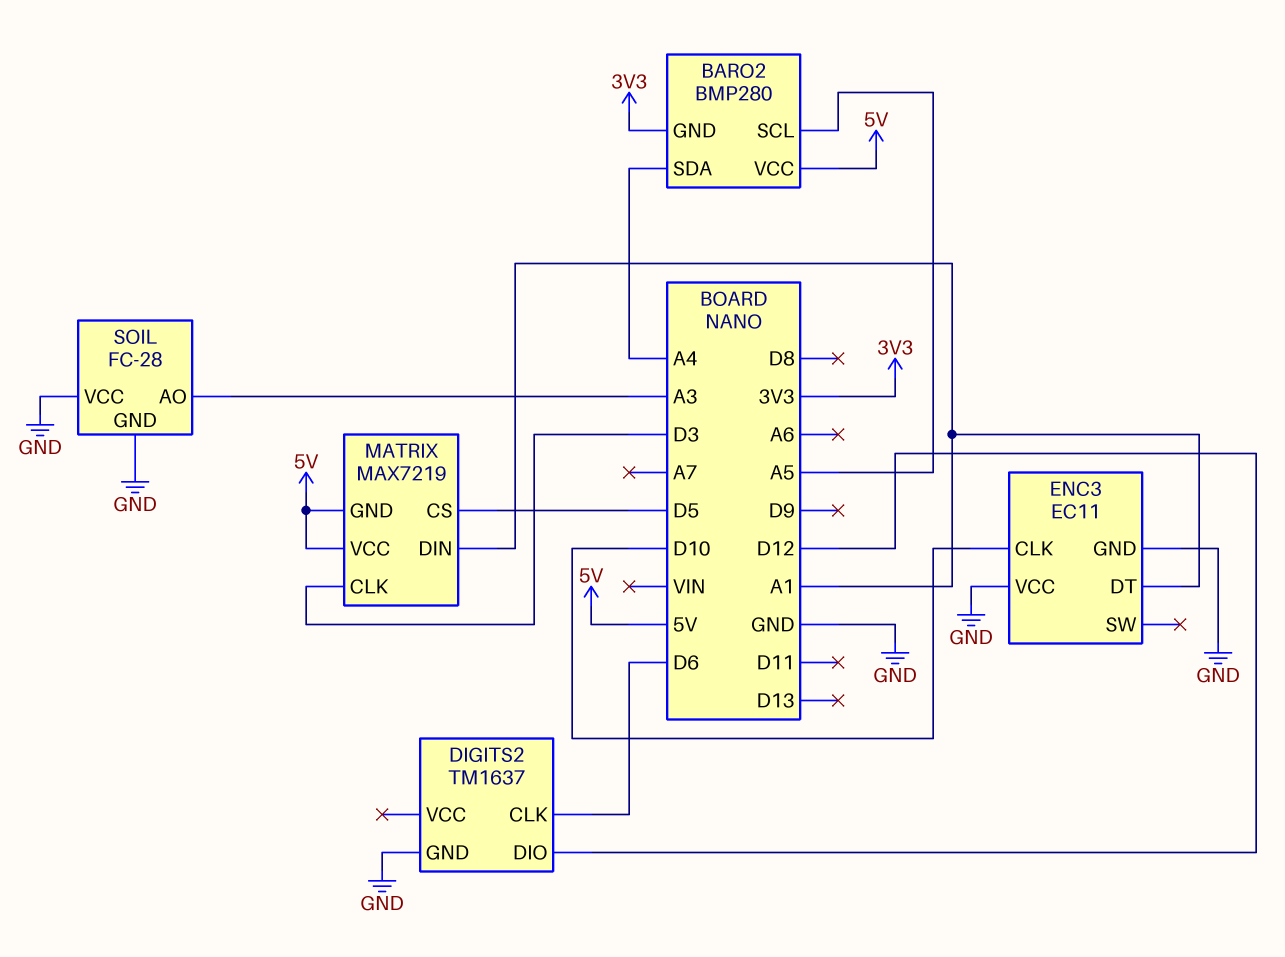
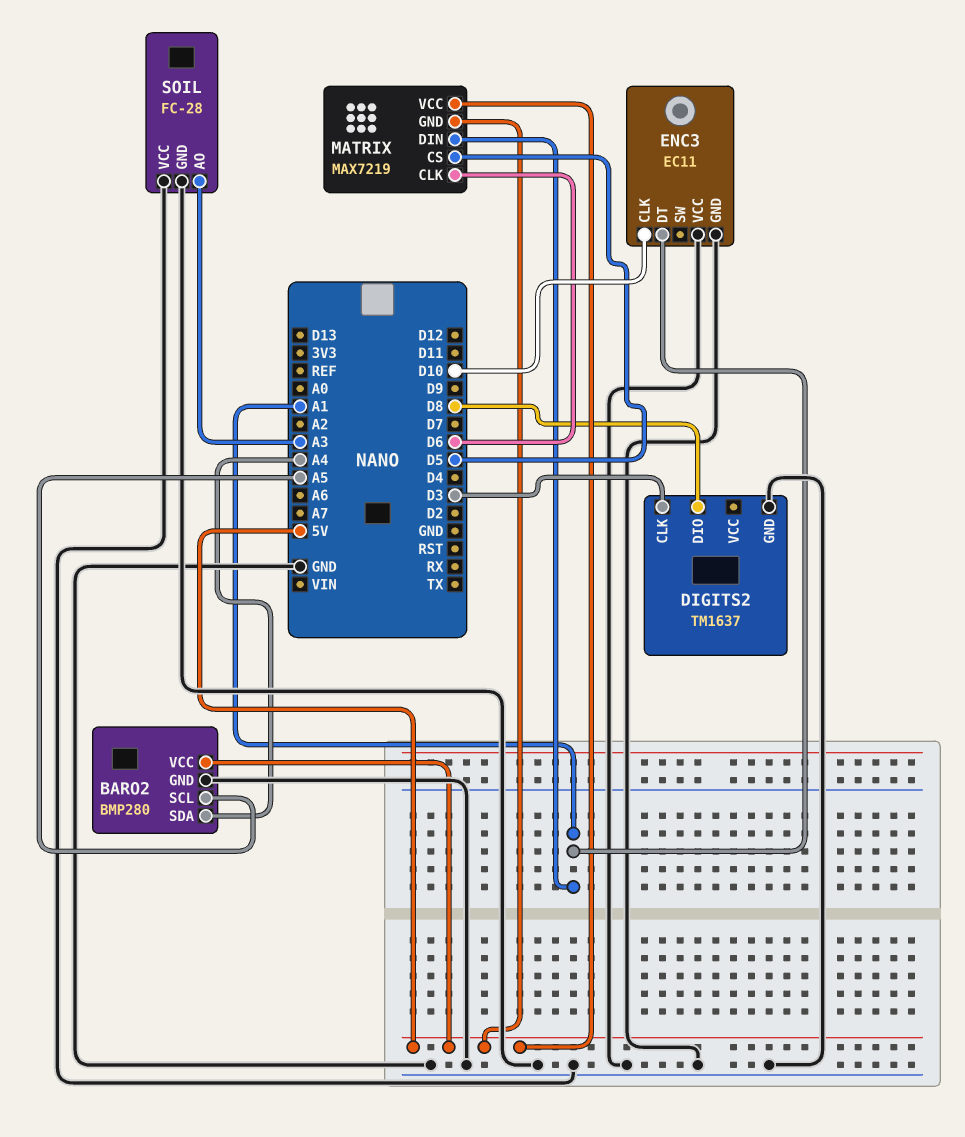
BARO2 pin GND: 3V3 -> GND
DIGITS2 pin CLK: D6 -> D3
DIGITS2 pin DIO: D12 -> D8
MATRIX pin CLK: D3 -> D6

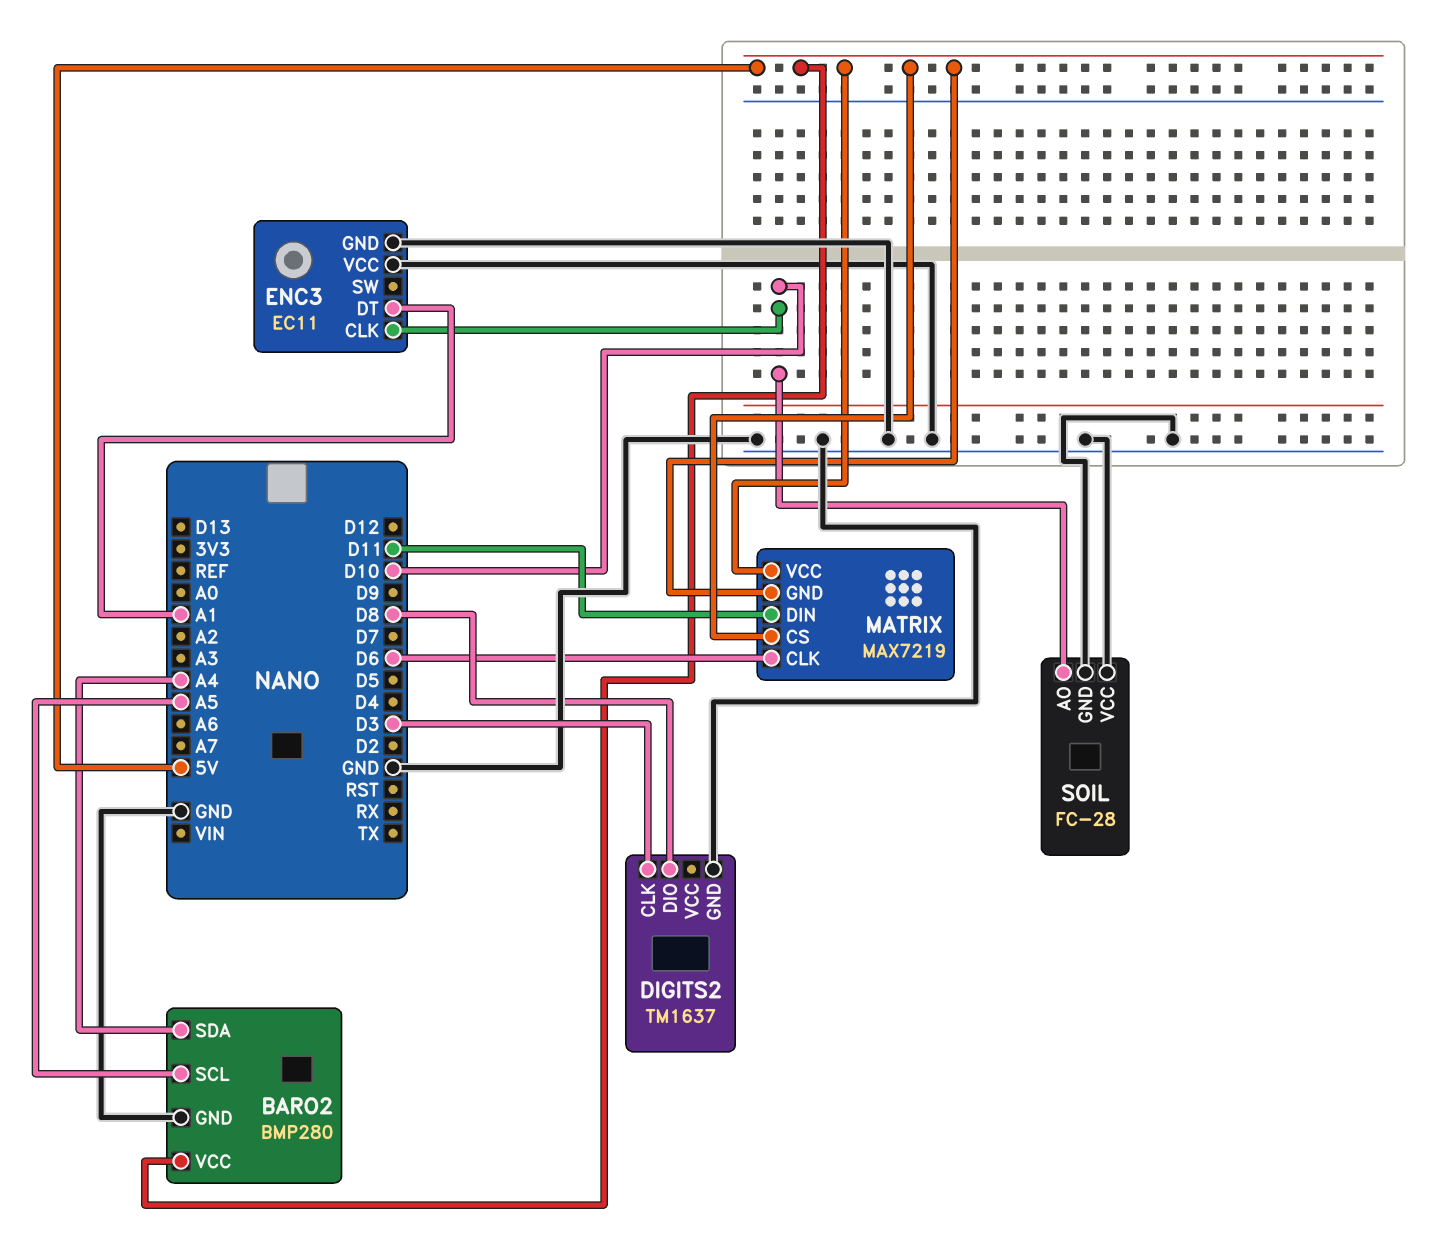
MATRIX pin CS: D5 -> 5V
MATRIX pin DIN: A1 -> D11
SOIL pin AO: A3 -> D10

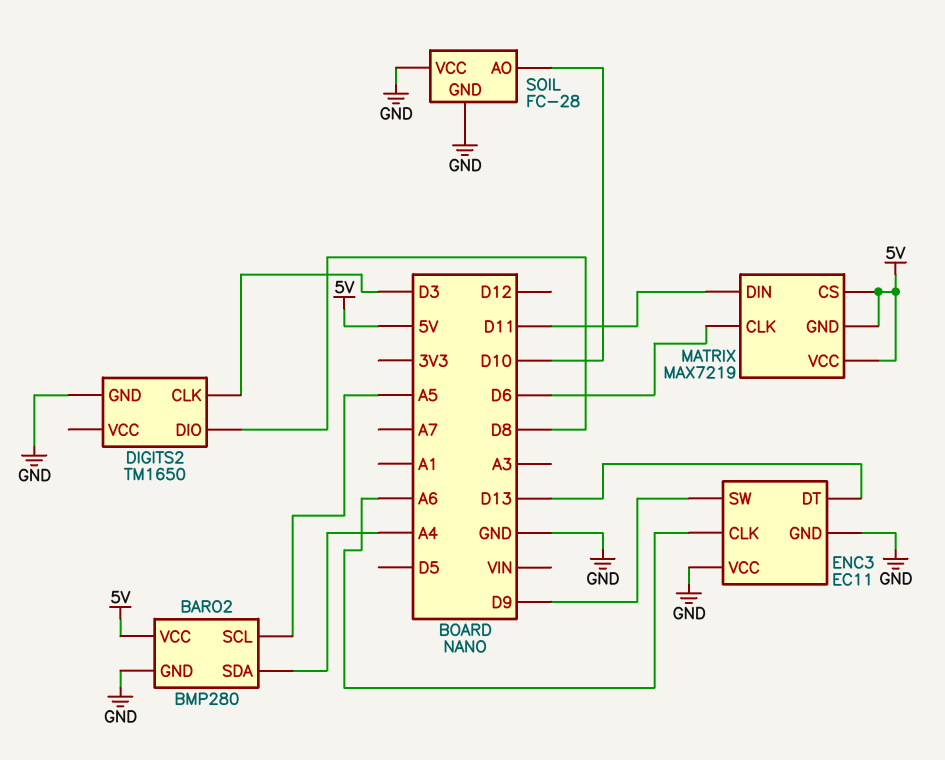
DIGITS2: TM1637 -> TM1650
ENC3 pin CLK: D10 -> A6
ENC3 pin DT: A1 -> D13
ENC3 pin SW: none -> D9

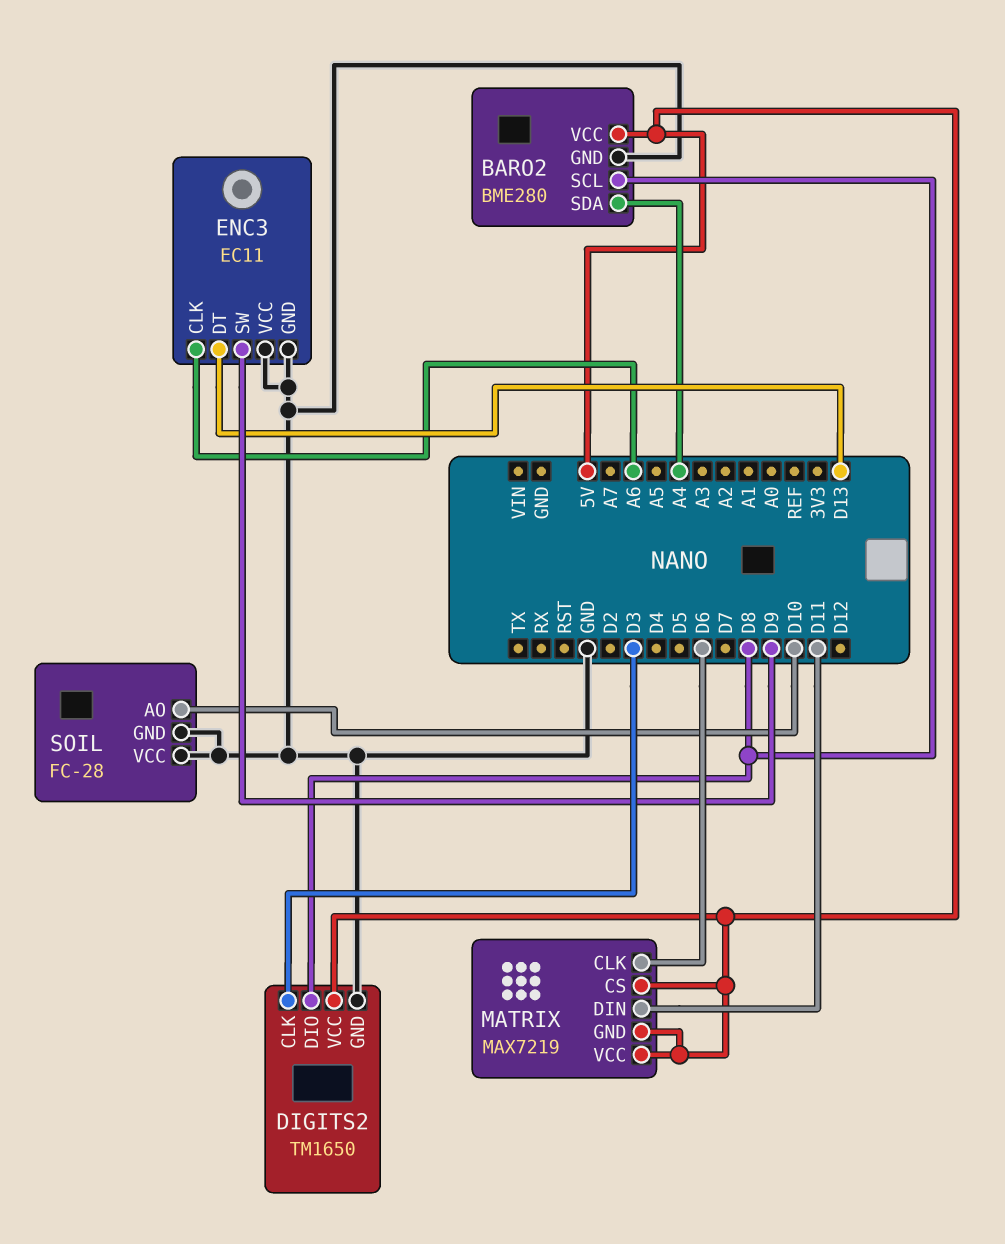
BARO2: BMP280 -> BME280
BARO2 pin SCL: A5 -> D8
DIGITS2 pin VCC: none -> 5V

